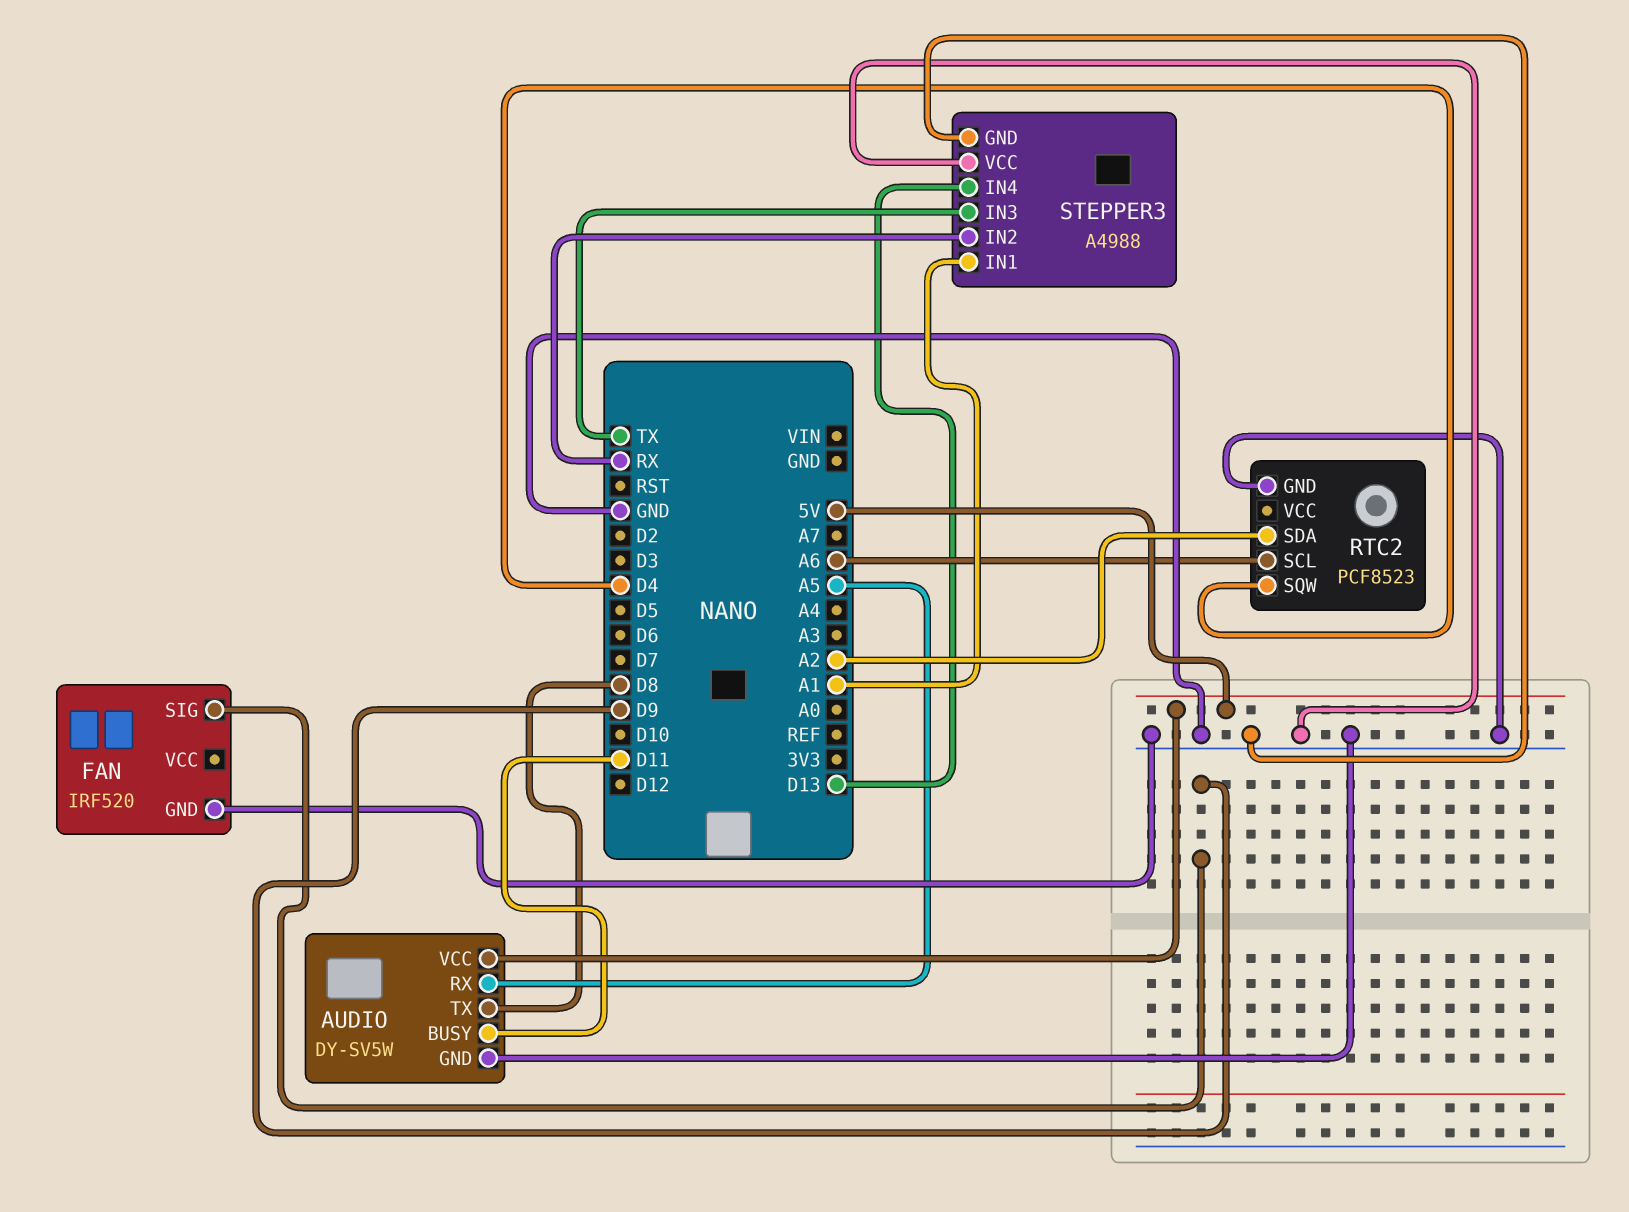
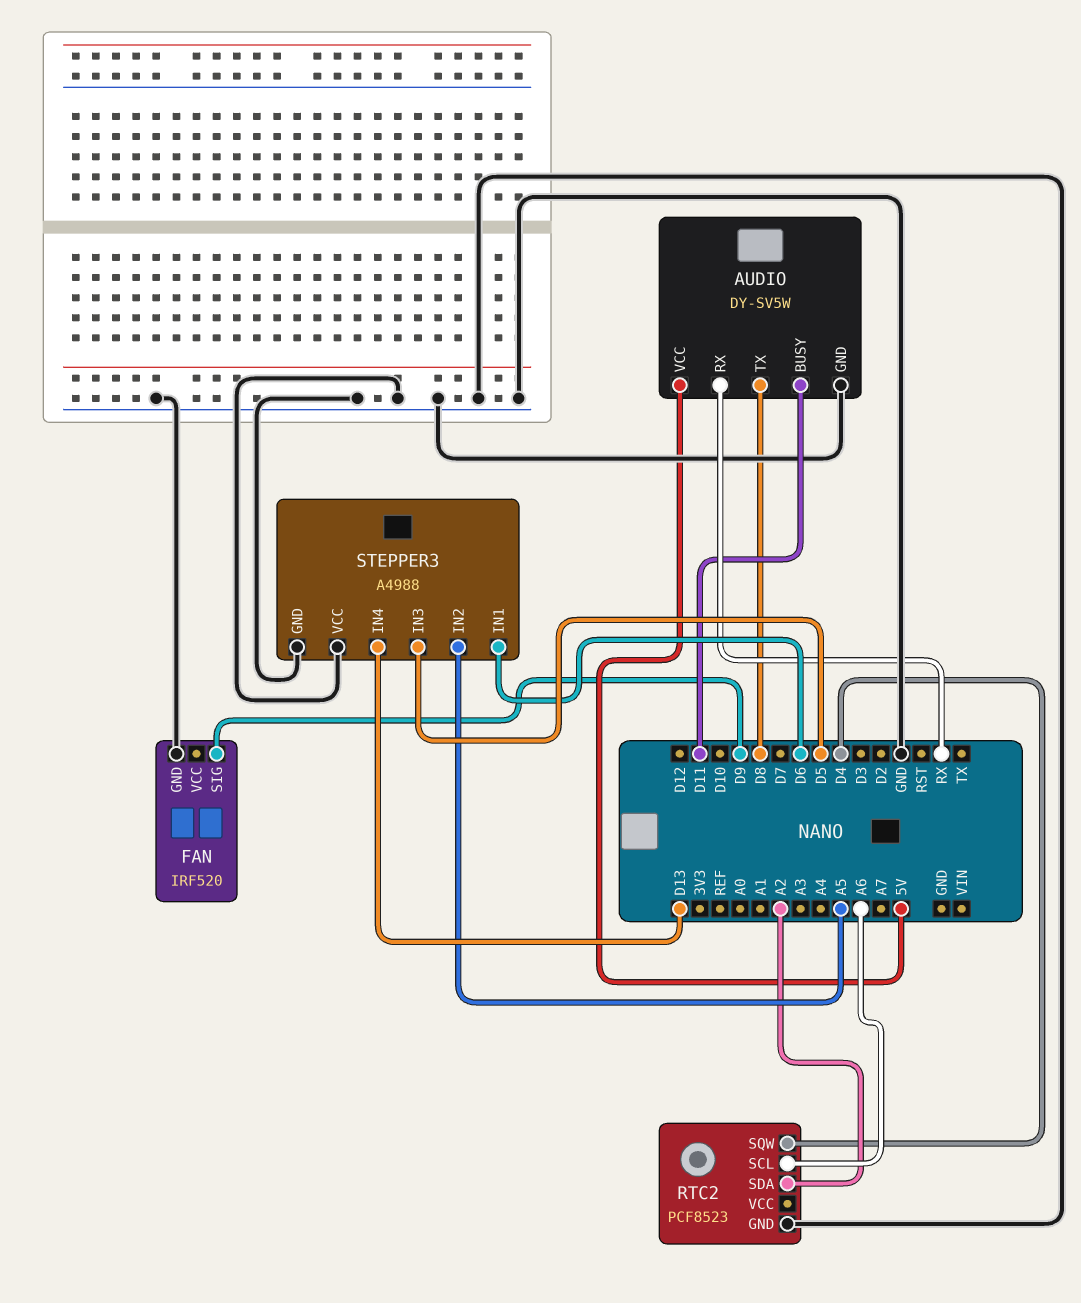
AUDIO pin RX: A5 -> RX
STEPPER3 pin IN1: A1 -> D6
STEPPER3 pin IN2: RX -> A5
STEPPER3 pin IN3: TX -> D5

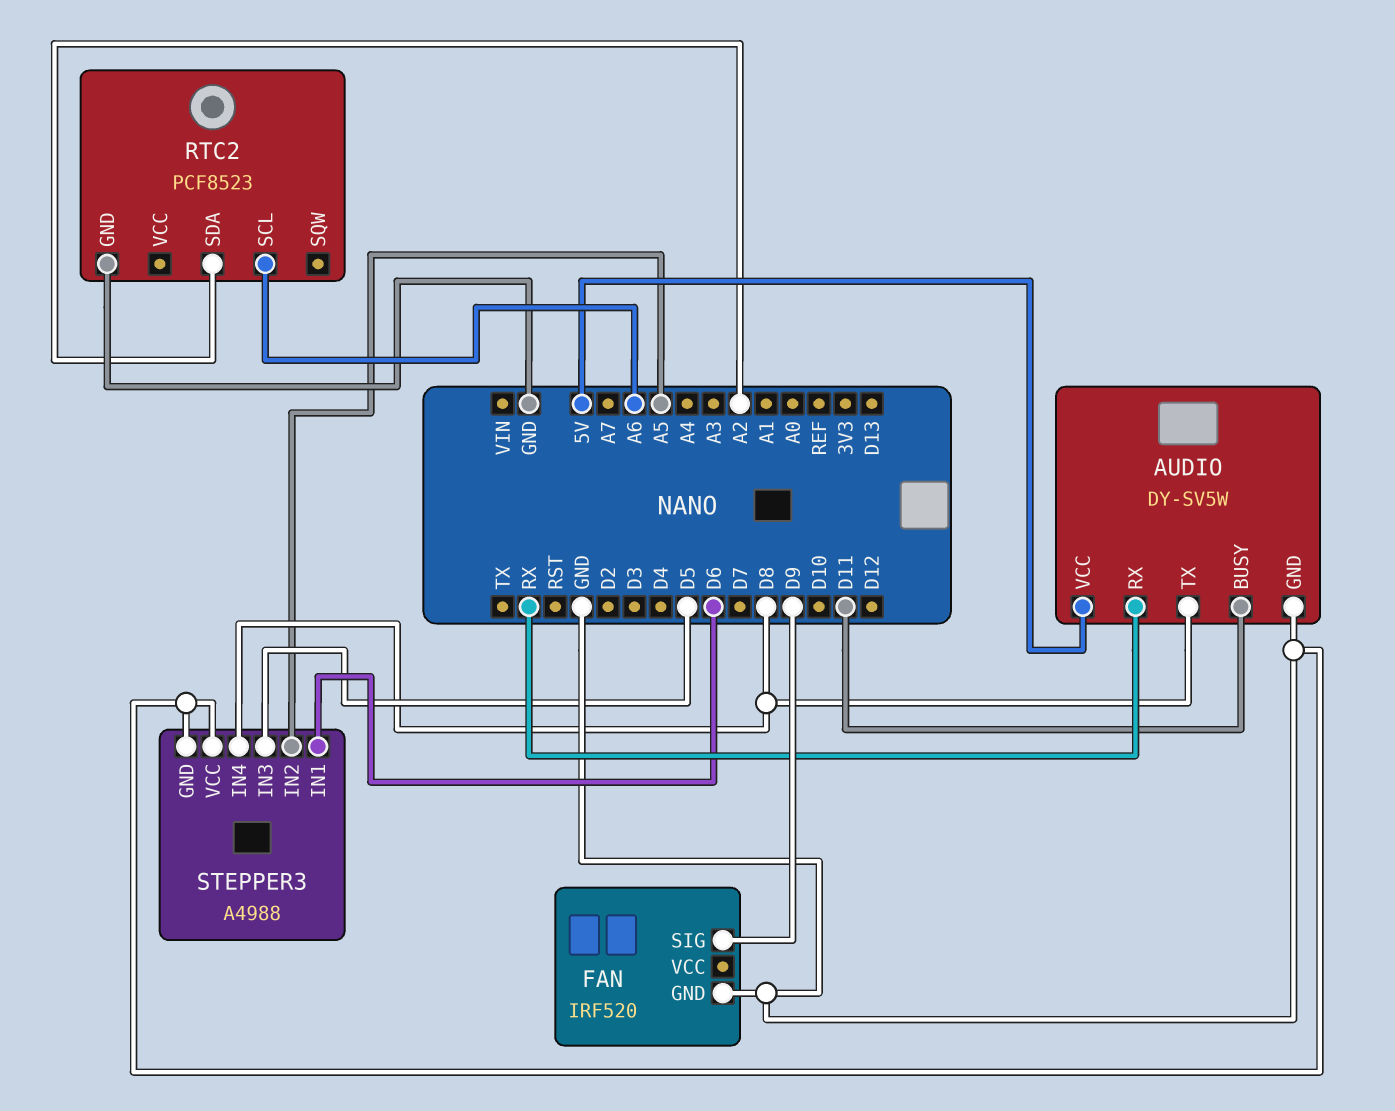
RTC2 pin SQW: D4 -> none
STEPPER3 pin IN4: D13 -> D8

